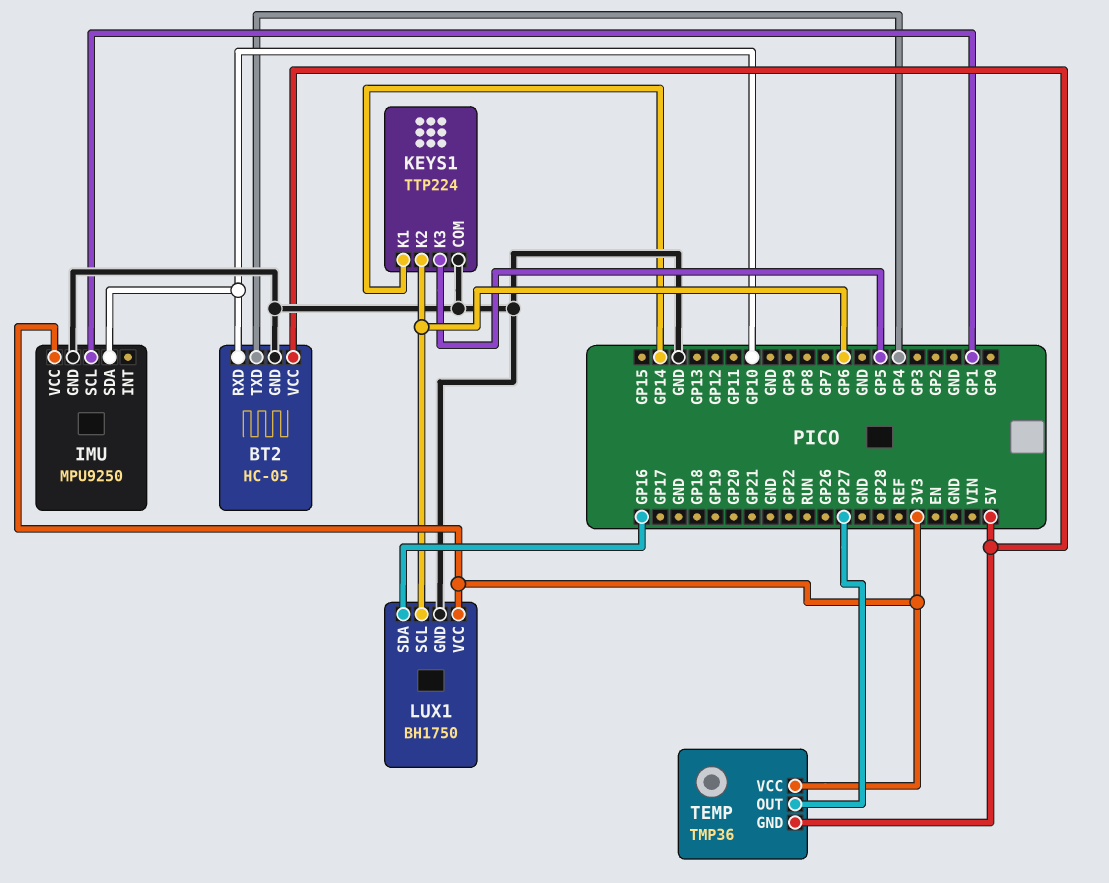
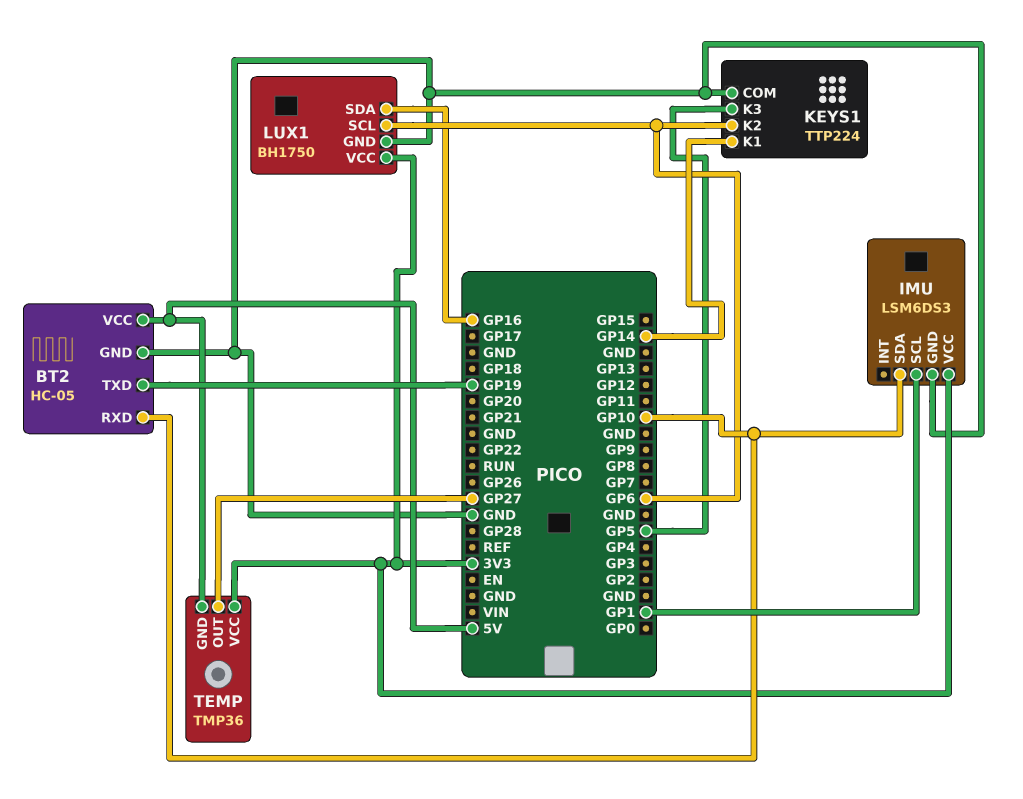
BT2 pin TXD: GP4 -> GP19
IMU: MPU9250 -> LSM6DS3

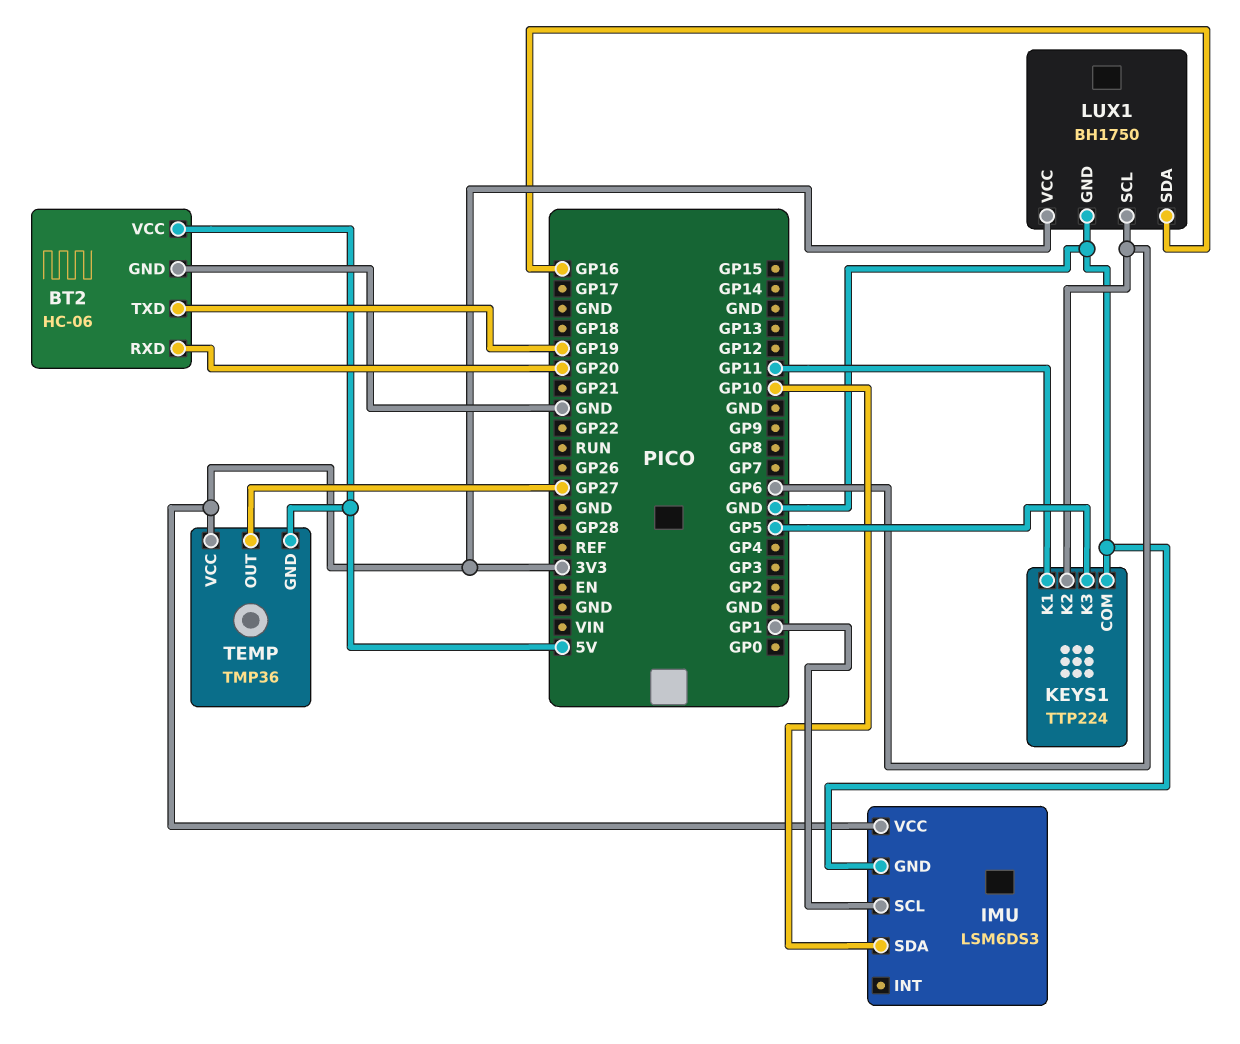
BT2: HC-05 -> HC-06
BT2 pin RXD: GP10 -> GP20
KEYS1 pin K1: GP14 -> GP11

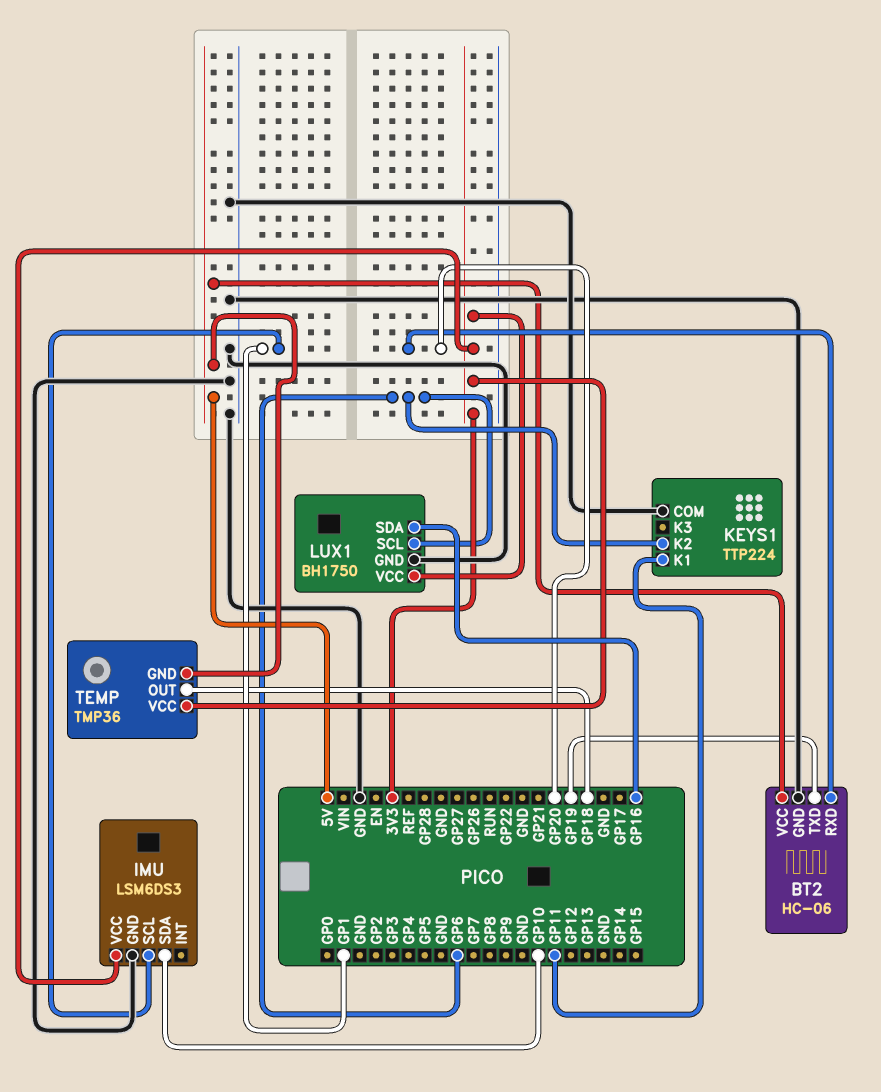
KEYS1 pin K3: GP5 -> none
TEMP pin OUT: GP27 -> GP18

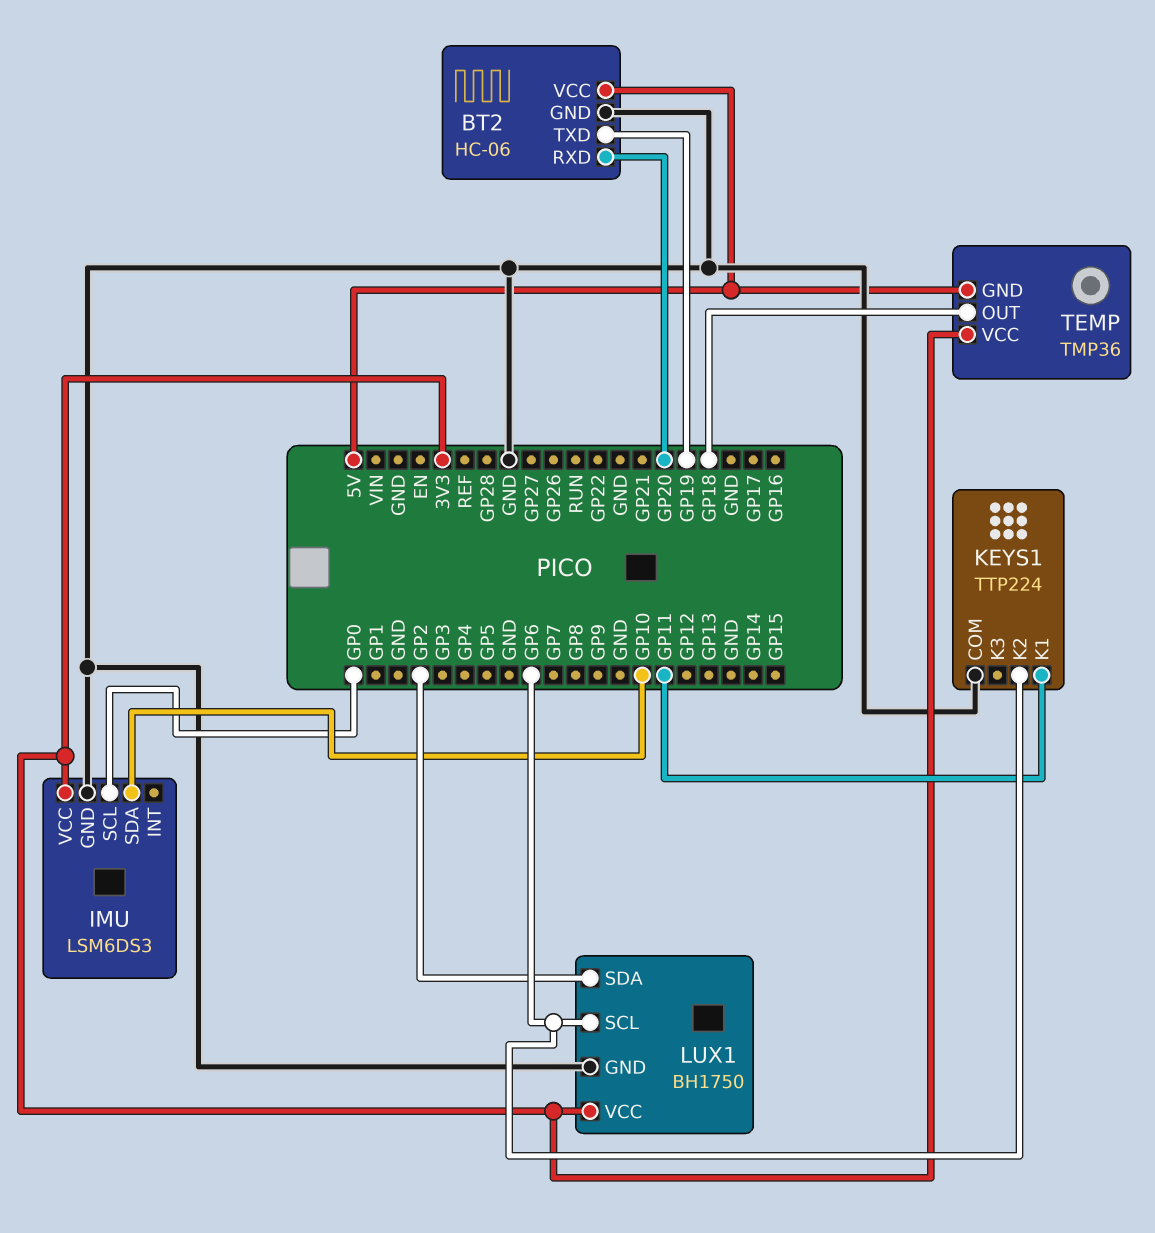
IMU pin SCL: GP1 -> GP0
LUX1 pin SDA: GP16 -> GP2

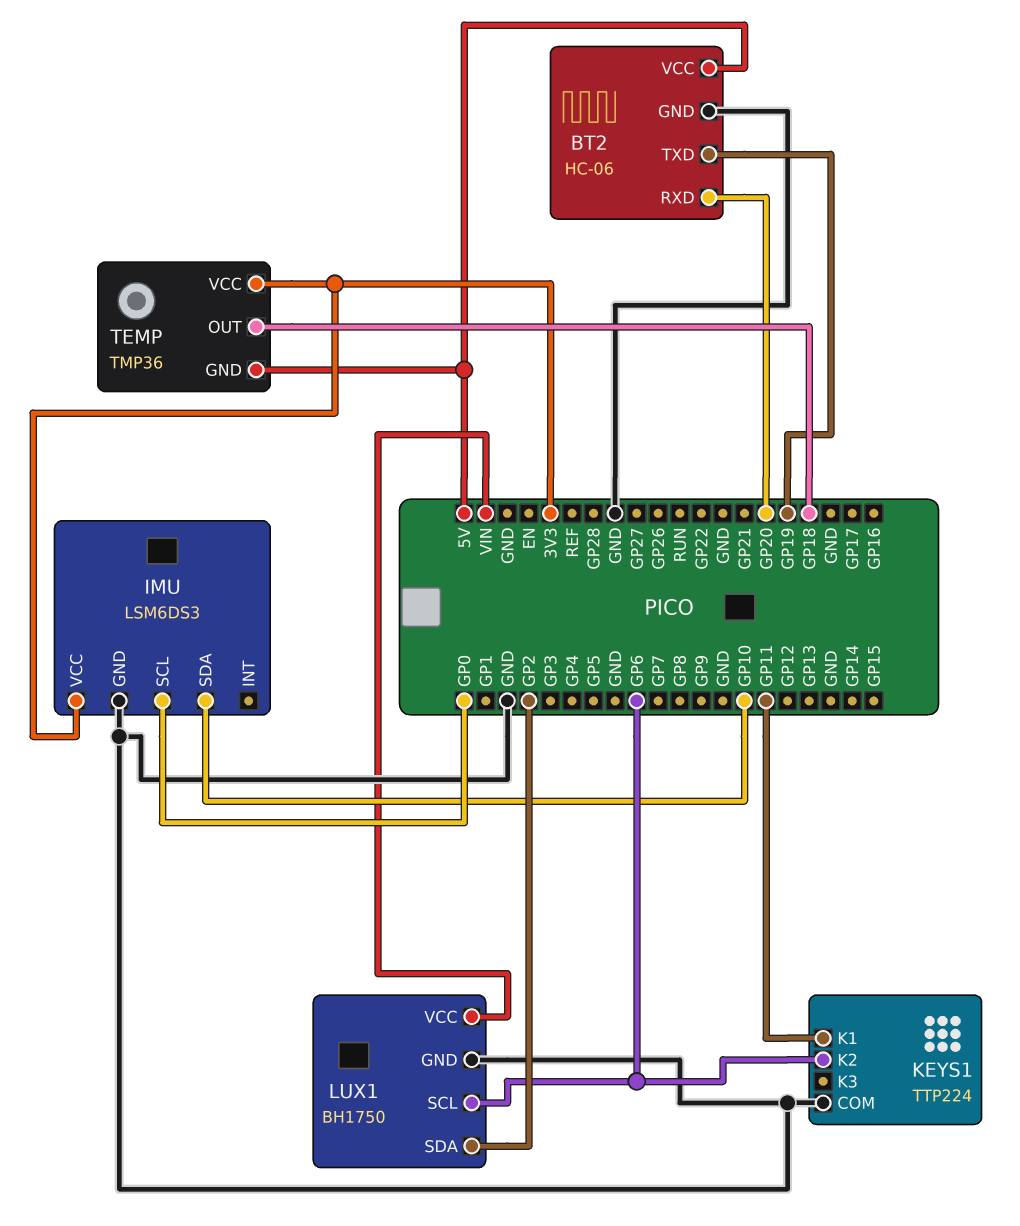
LUX1 pin VCC: 3V3 -> VIN

